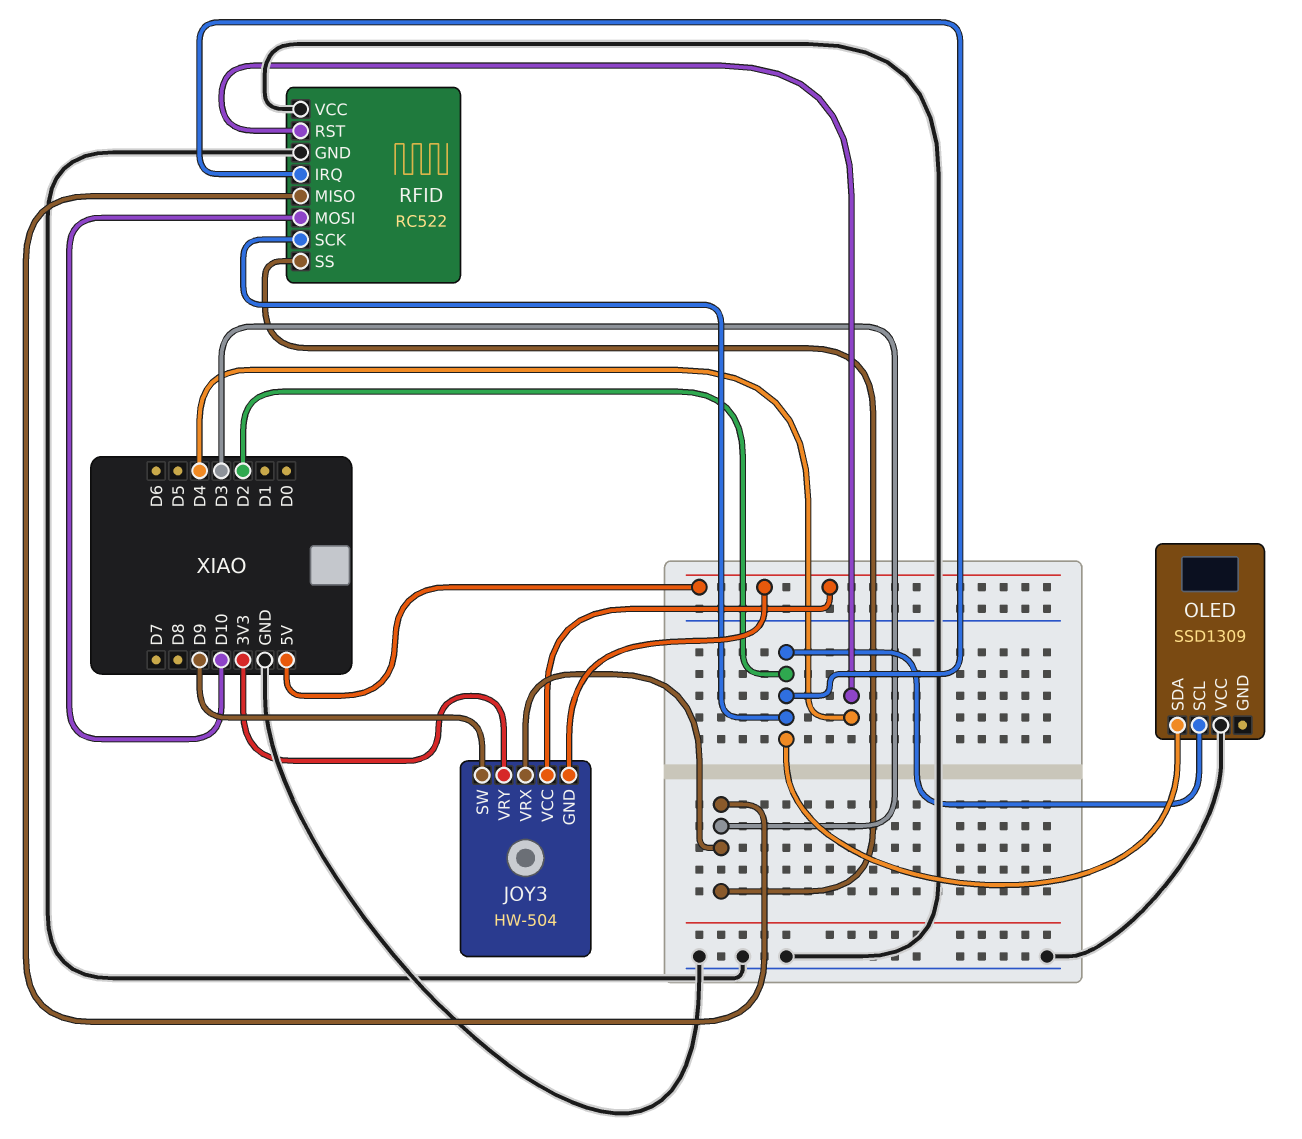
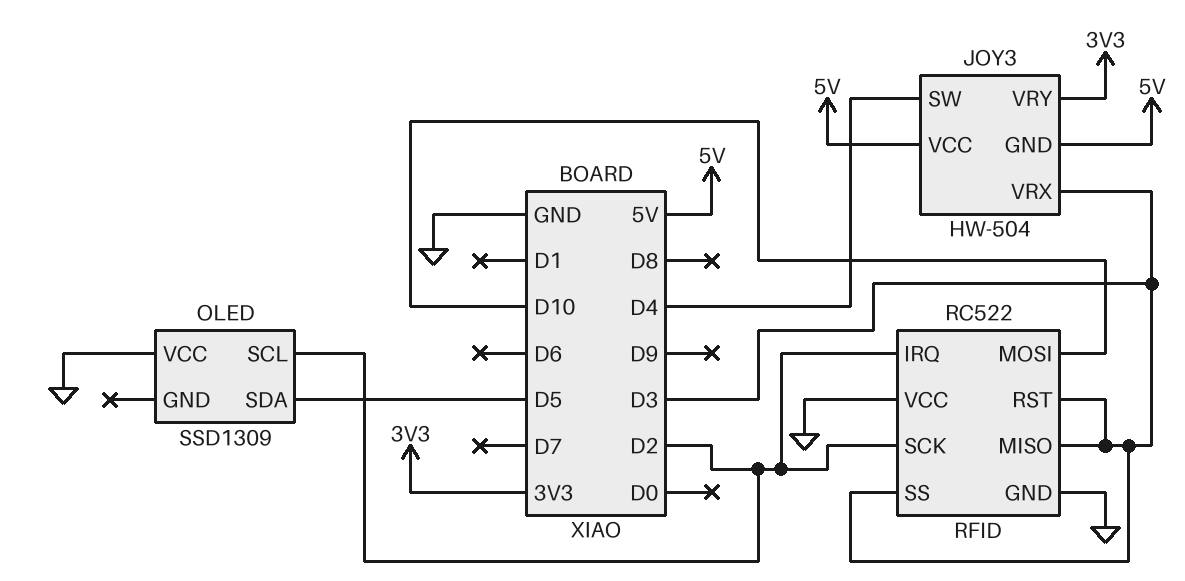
JOY3 pin SW: D9 -> D4
OLED pin SDA: D2 -> D5
RFID pin RST: D4 -> D3

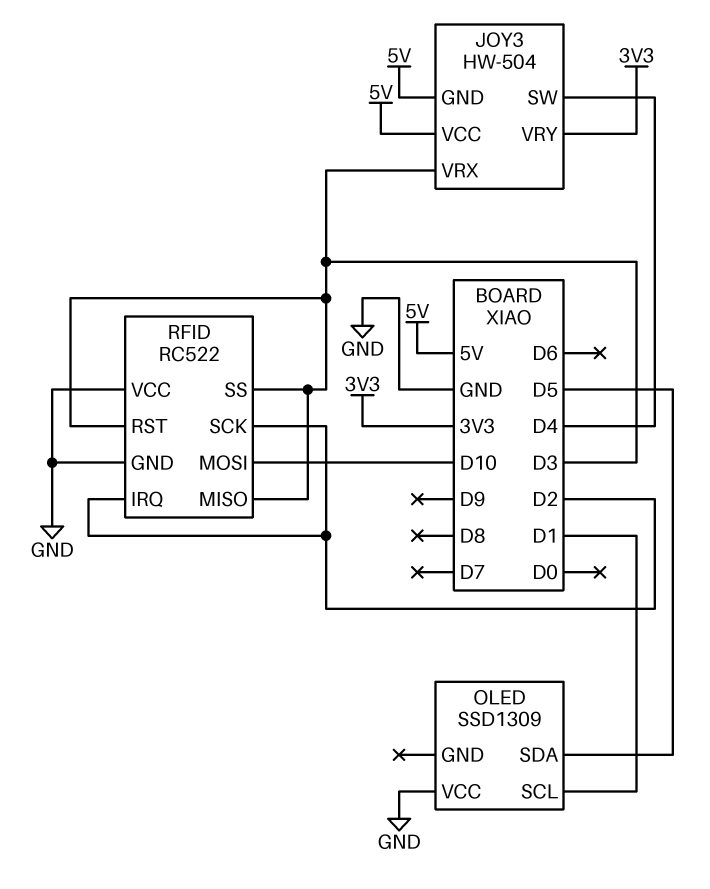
OLED pin SCL: D2 -> D1

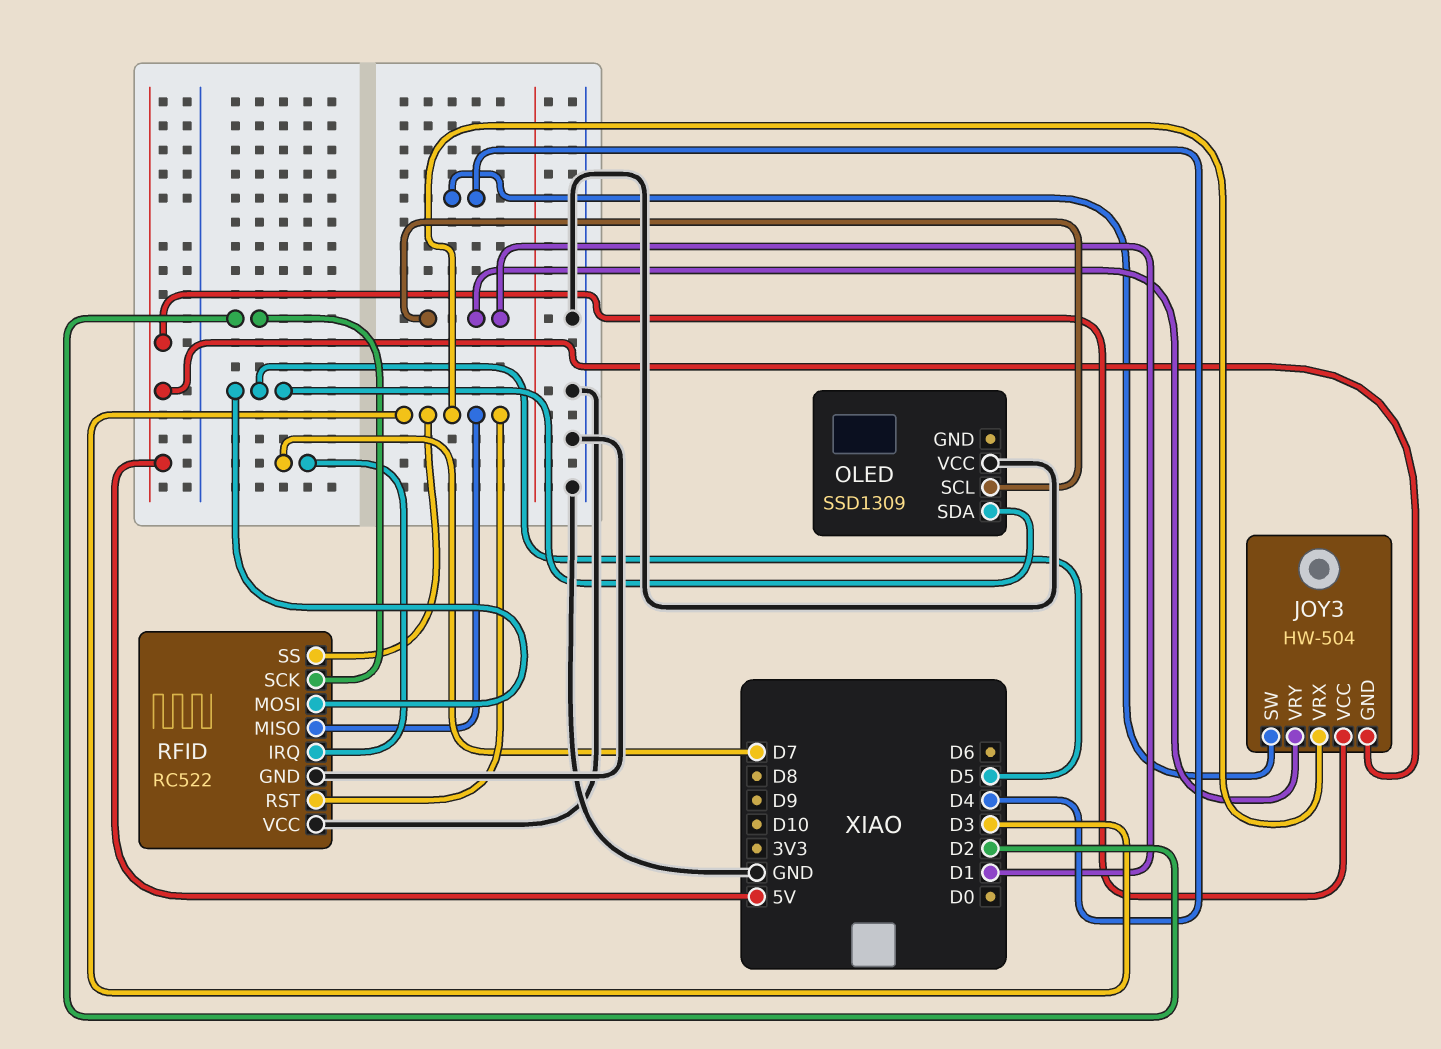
JOY3 pin VRY: 3V3 -> D1
RFID pin IRQ: D2 -> D7
RFID pin MOSI: D10 -> D5

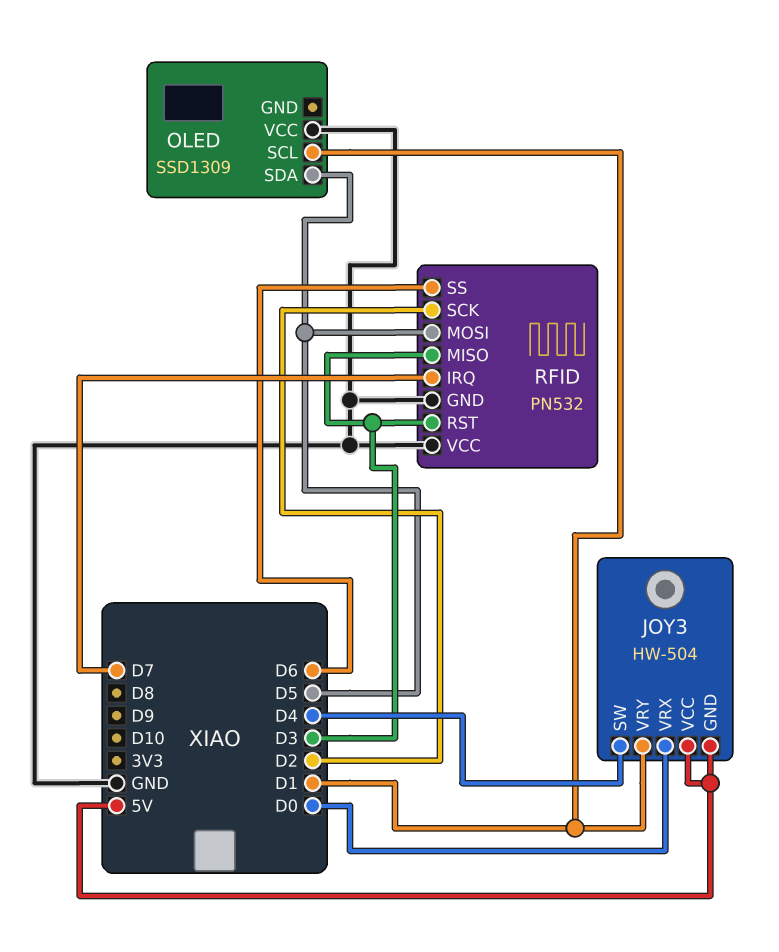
JOY3 pin VRX: D3 -> D0
RFID: RC522 -> PN532
RFID pin SS: D3 -> D6

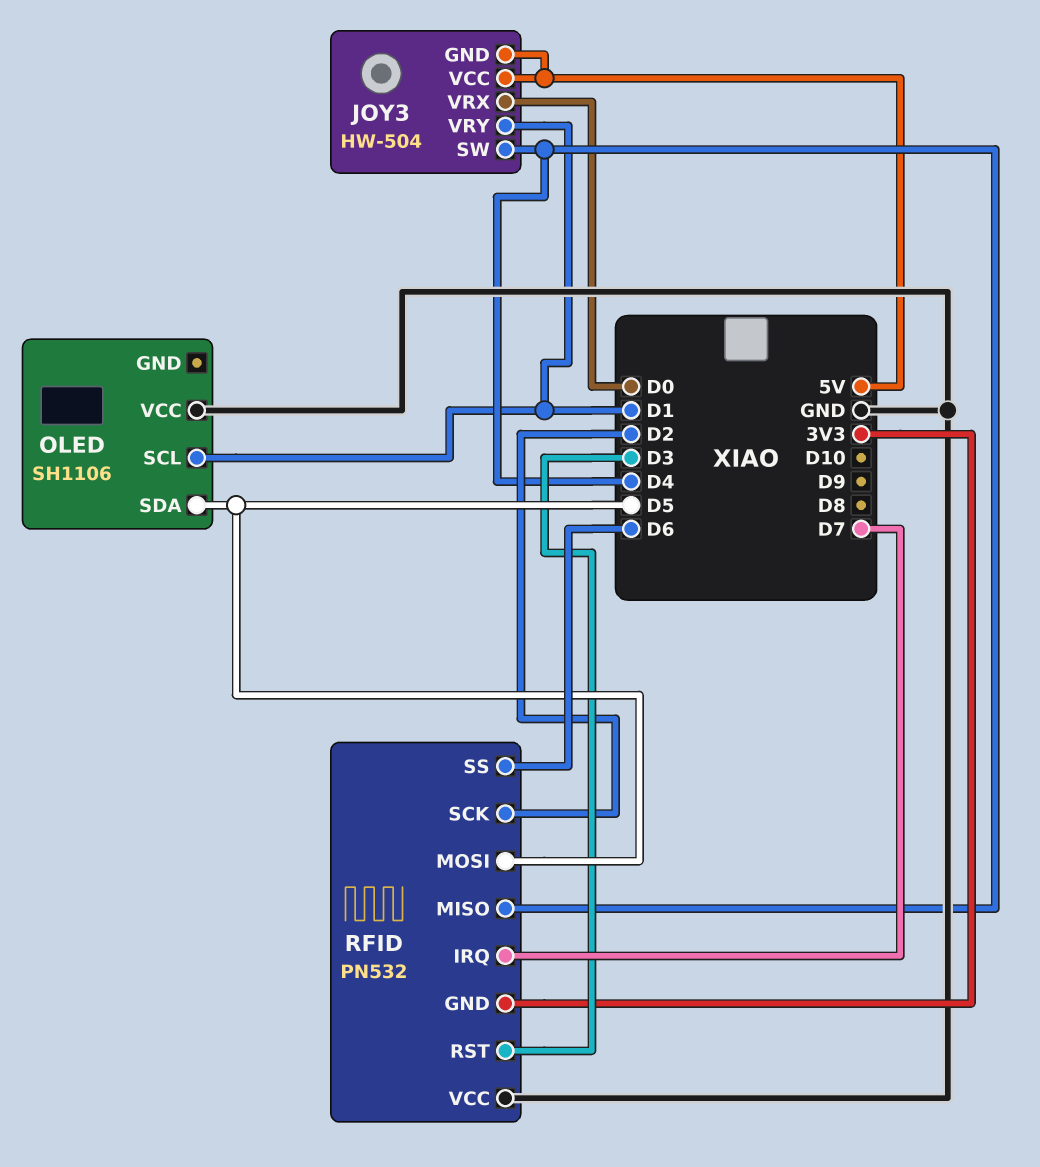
OLED: SSD1309 -> SH1106
RFID pin GND: GND -> 3V3
RFID pin MISO: D3 -> D4

